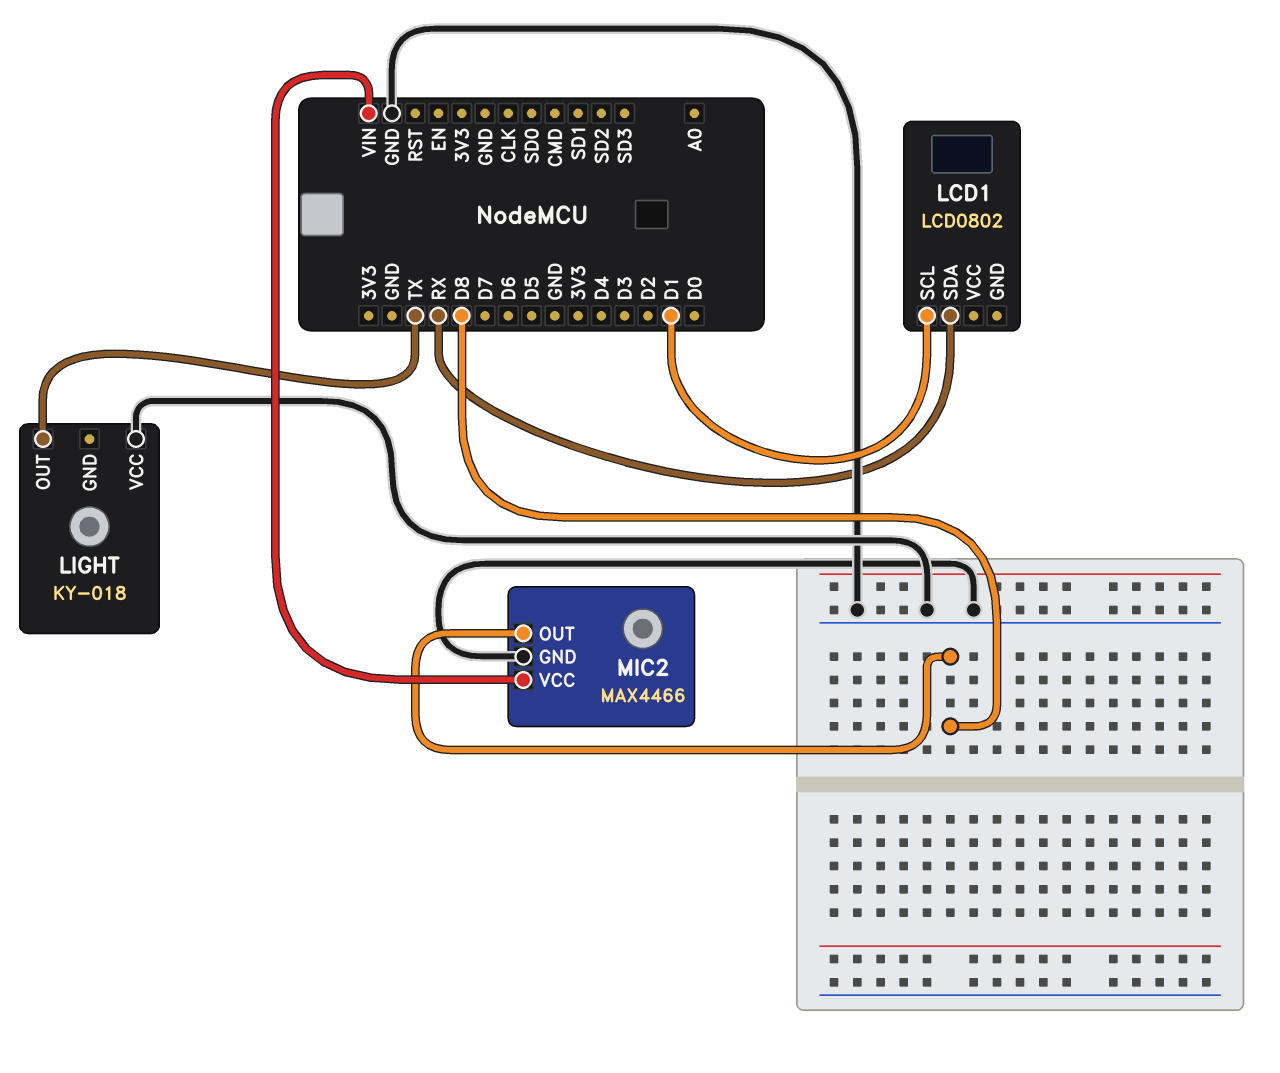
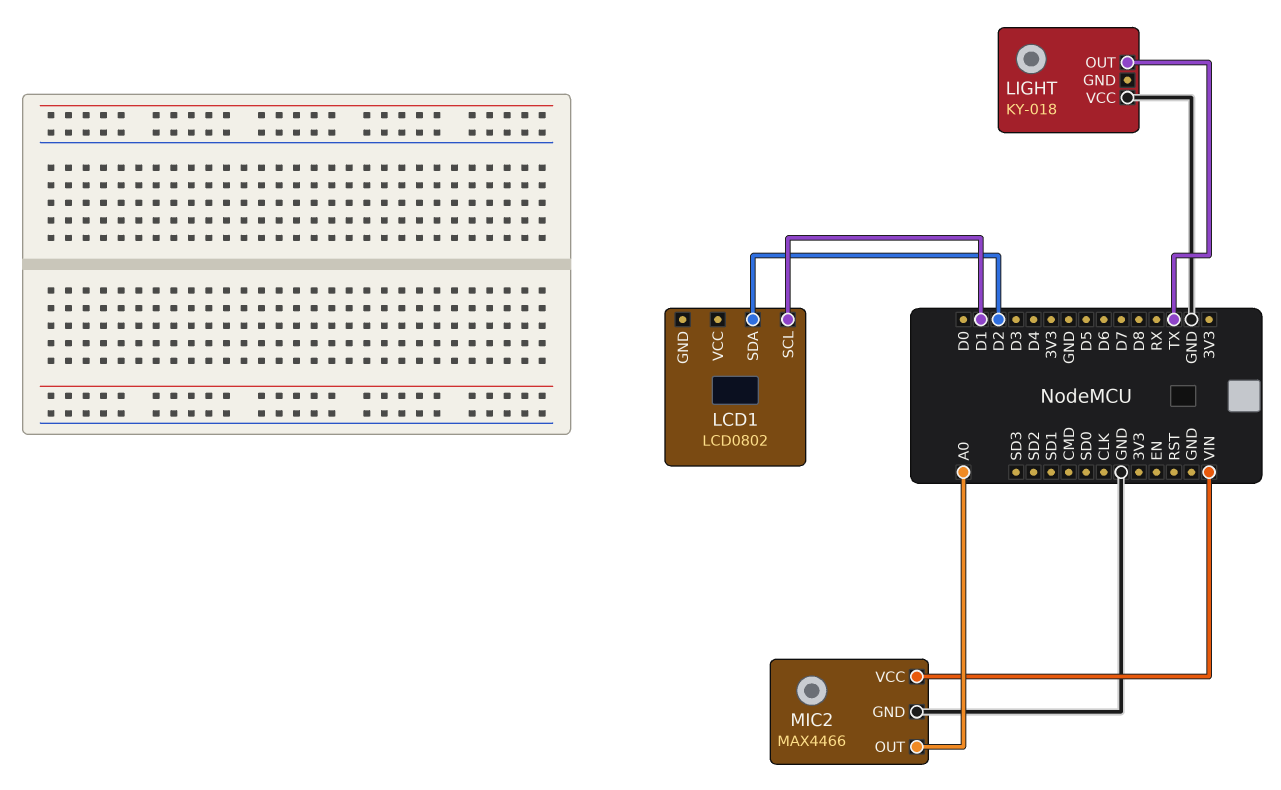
LCD1 pin SDA: RX -> D2
MIC2 pin OUT: D8 -> A0

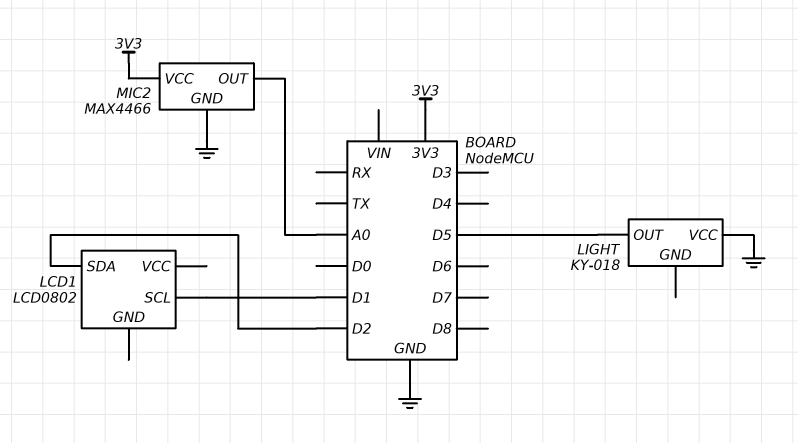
LIGHT pin OUT: TX -> D5
MIC2 pin VCC: VIN -> 3V3

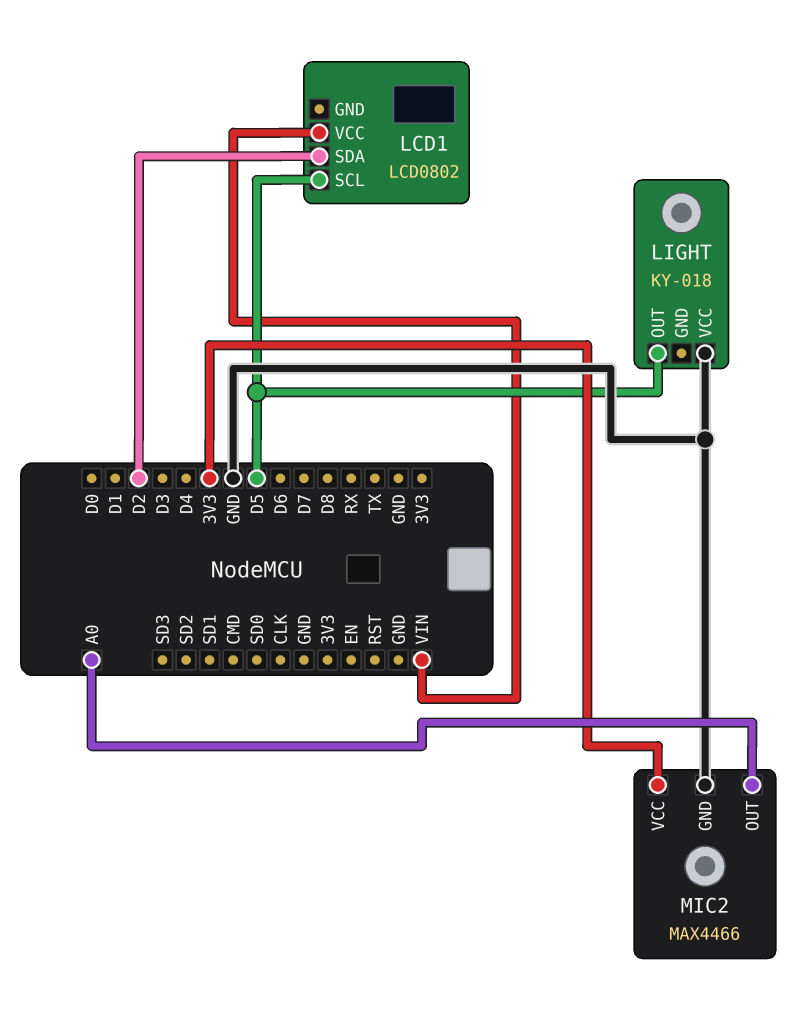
LCD1 pin SCL: D1 -> D5
LCD1 pin VCC: none -> VIN

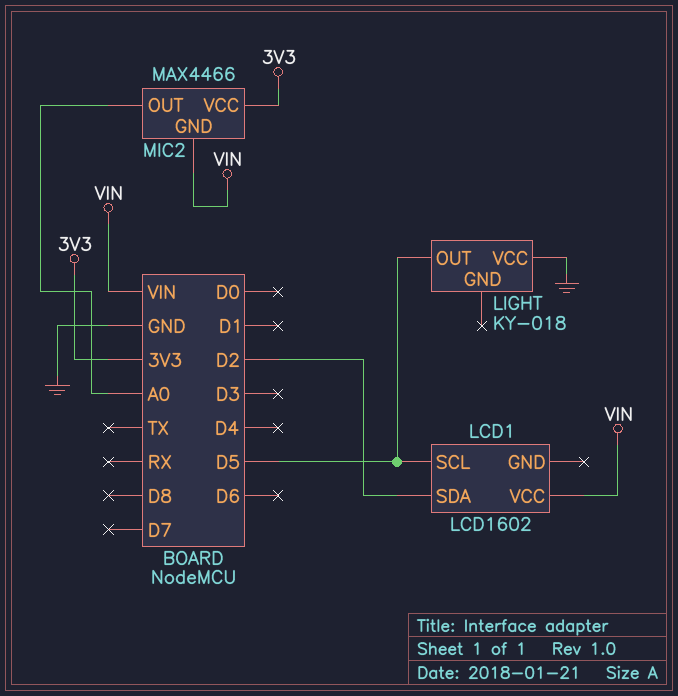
LCD1: LCD0802 -> LCD1602
MIC2 pin GND: GND -> VIN

